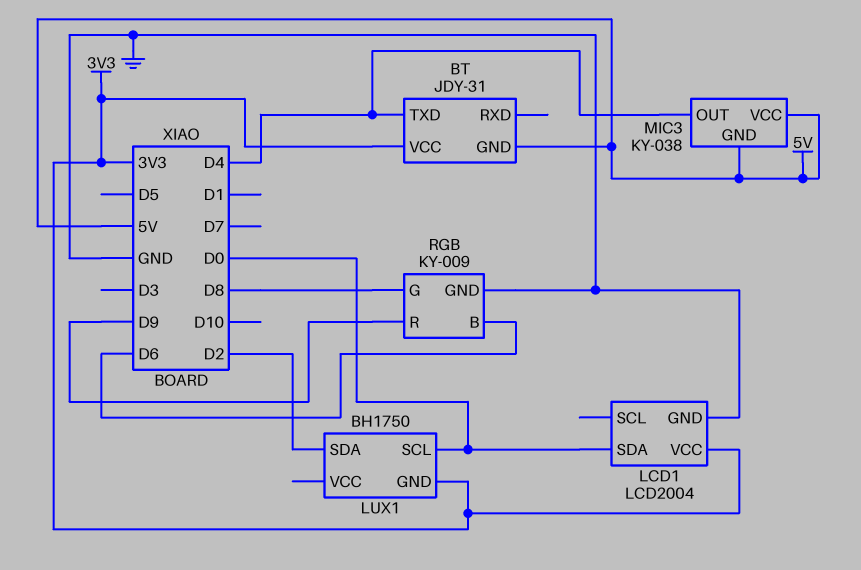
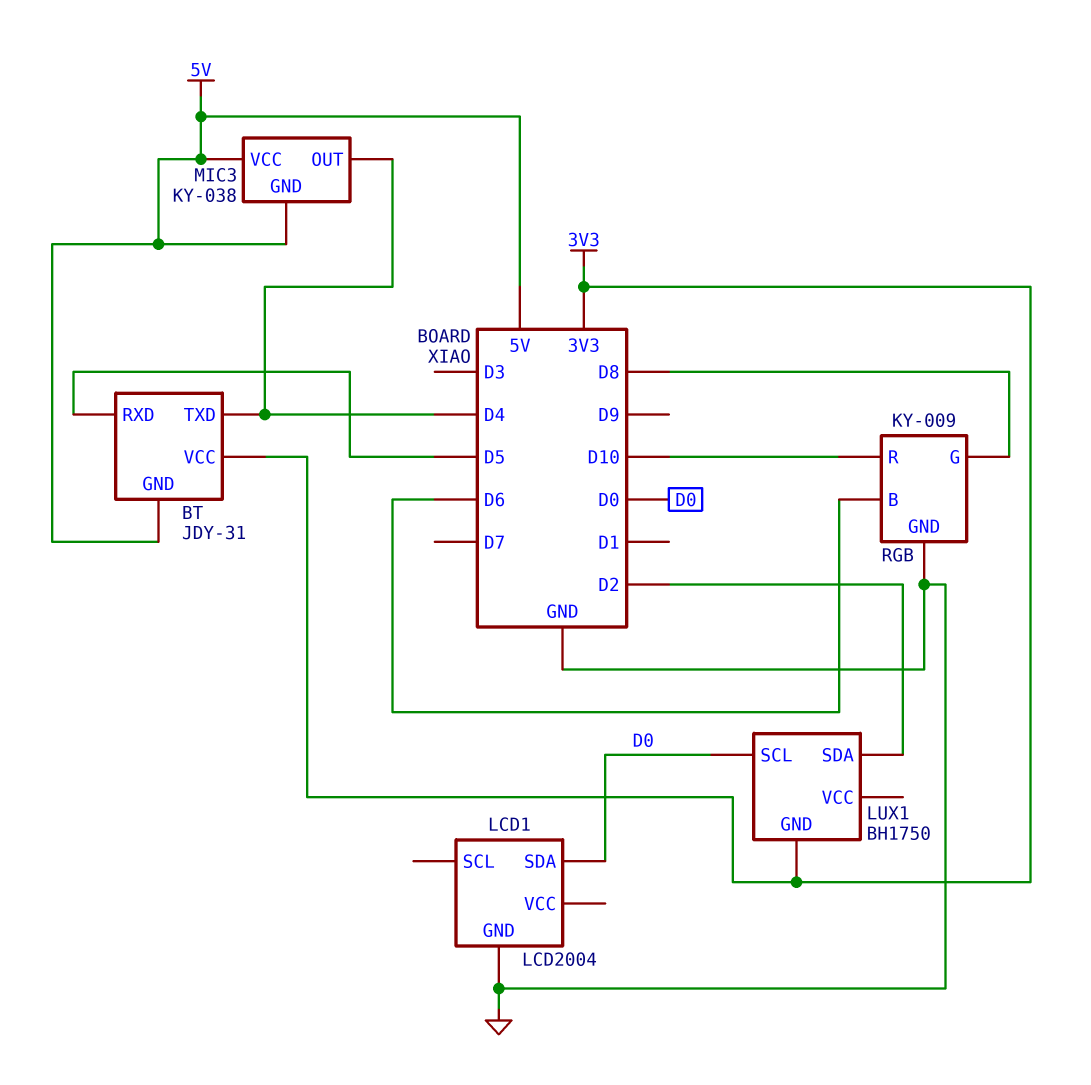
BT pin RXD: none -> D5
LCD1 pin VCC: 3V3 -> none
RGB pin R: D9 -> D10

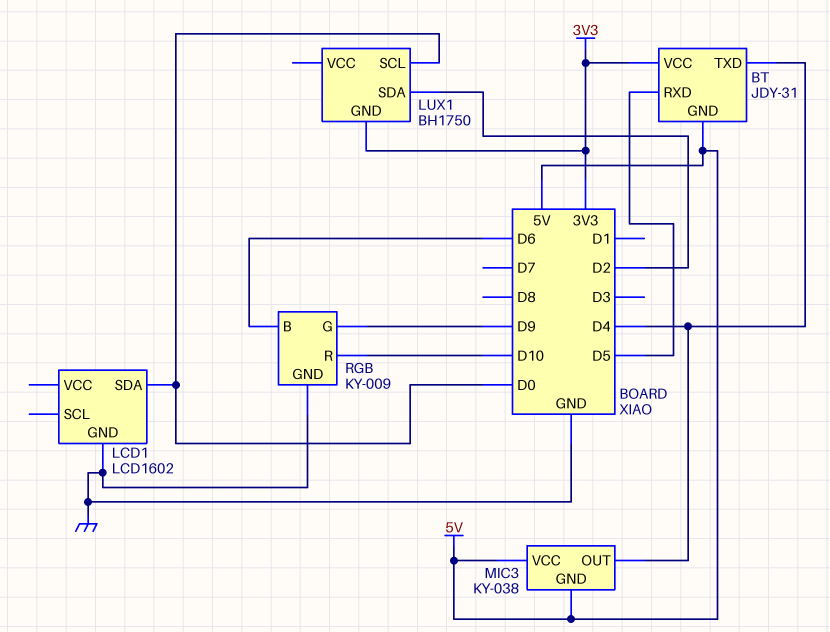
LCD1: LCD2004 -> LCD1602
RGB pin G: D8 -> D9

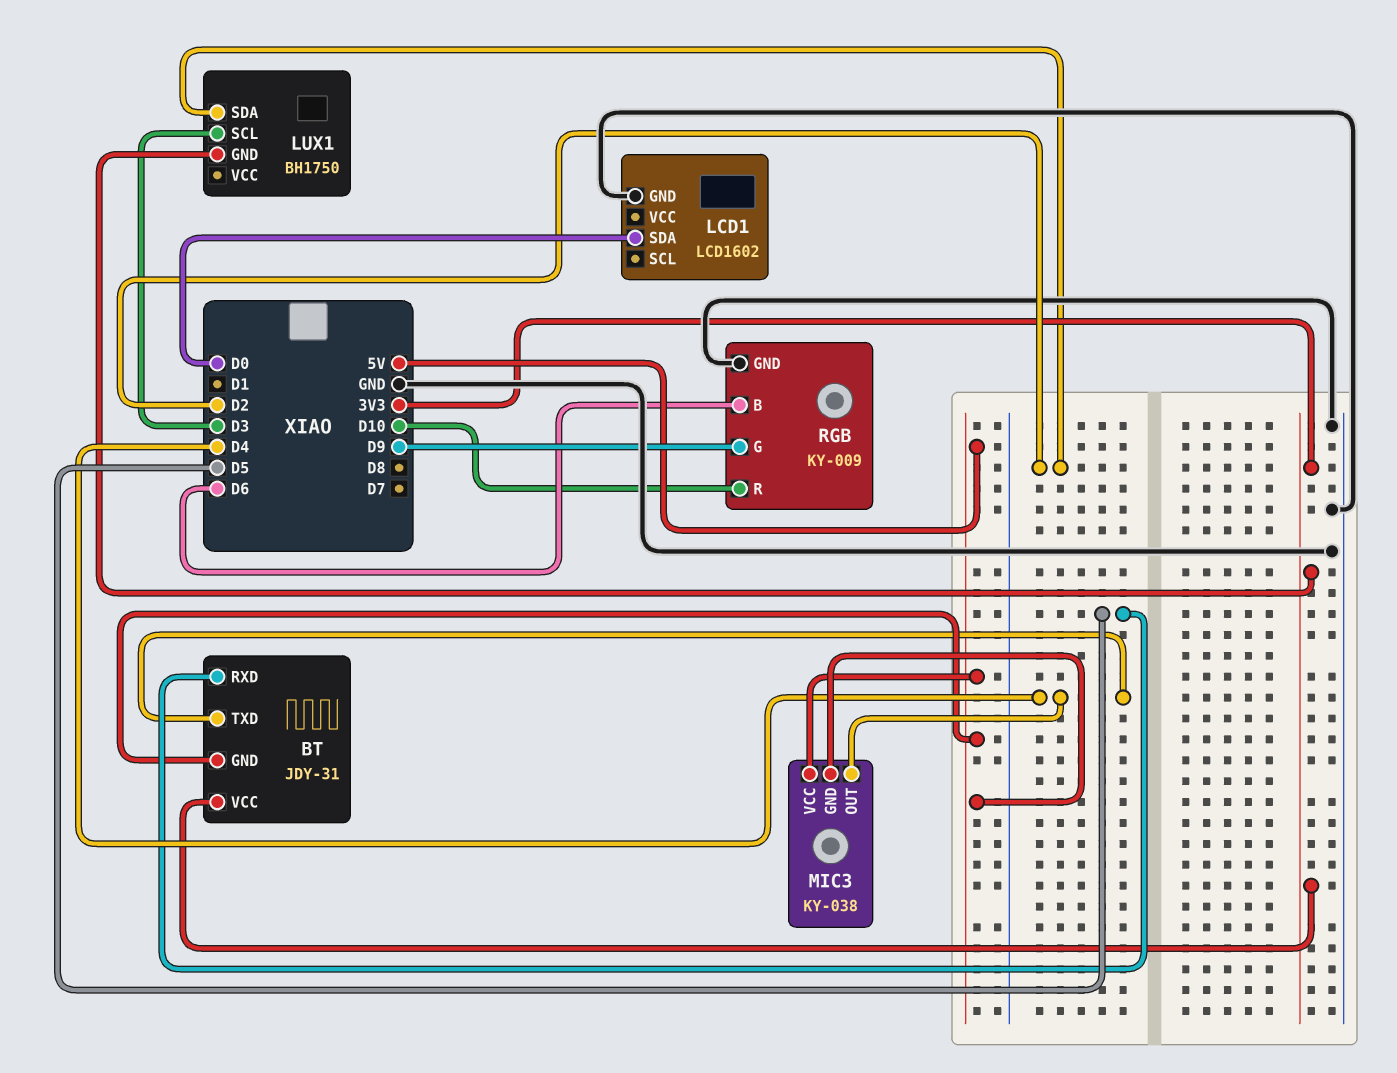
LUX1 pin SCL: D0 -> D3

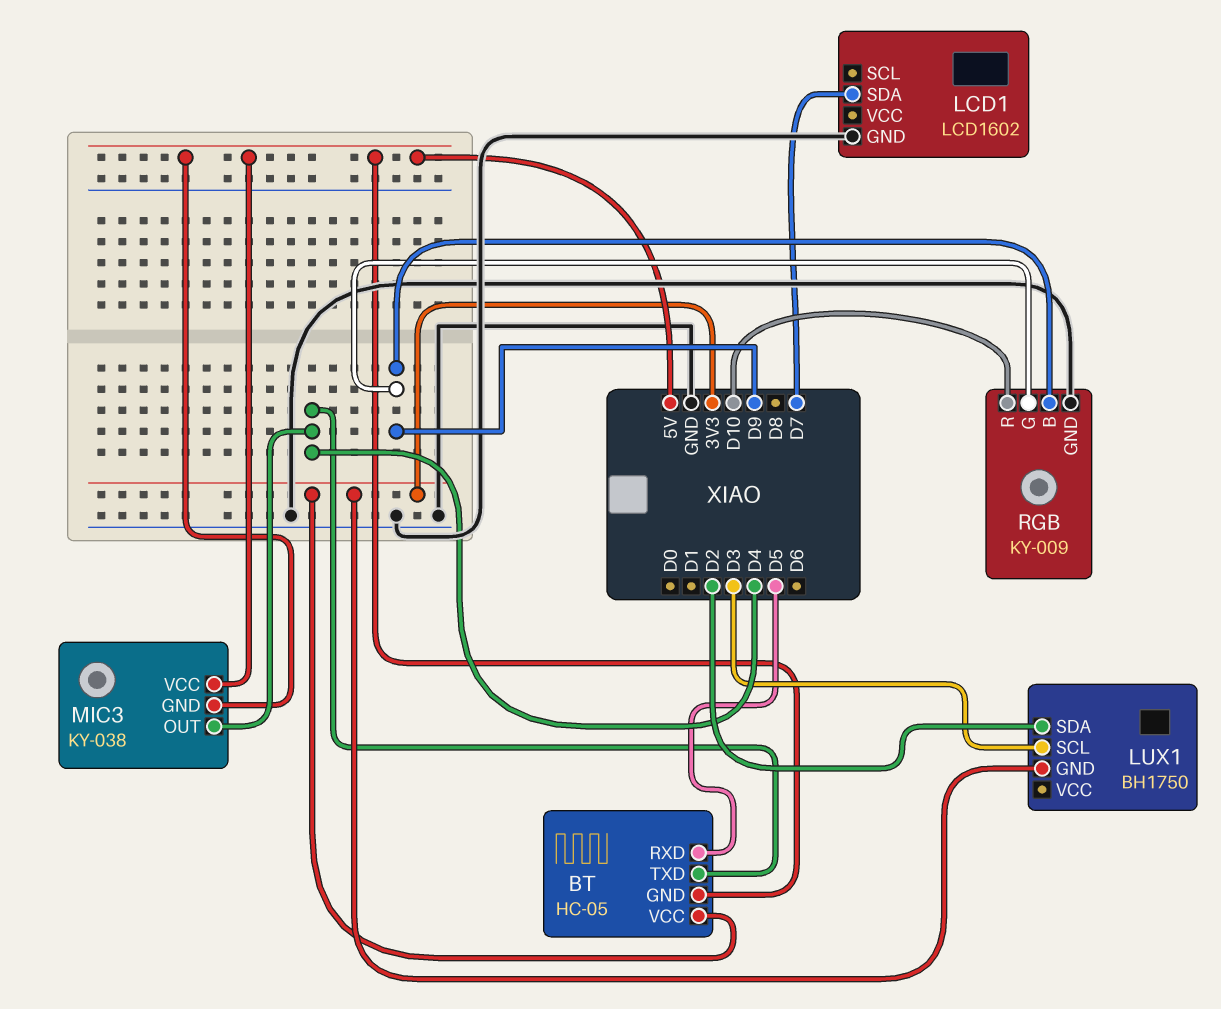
BT: JDY-31 -> HC-05
LCD1 pin SDA: D0 -> D7
RGB pin B: D6 -> D9

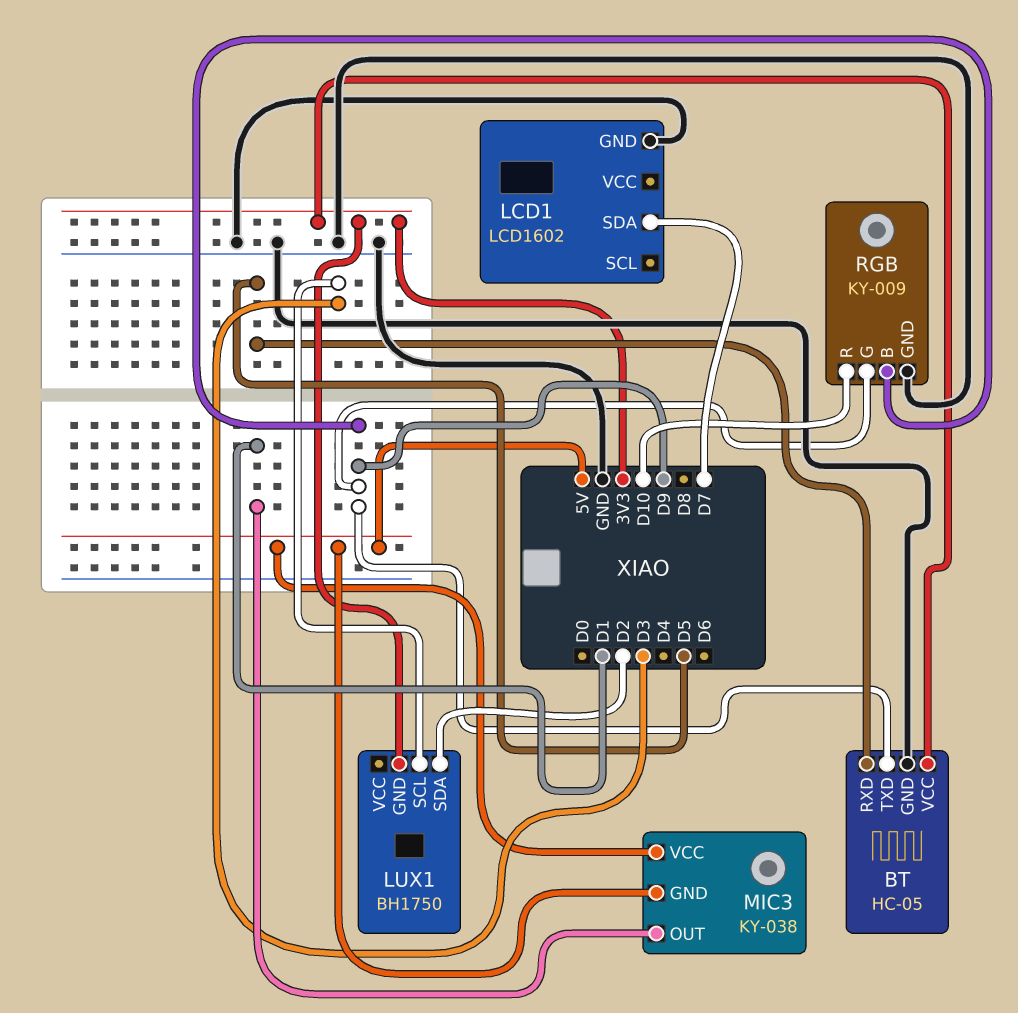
BT pin GND: 5V -> GND
BT pin TXD: D4 -> D9
MIC3 pin OUT: D4 -> D1

